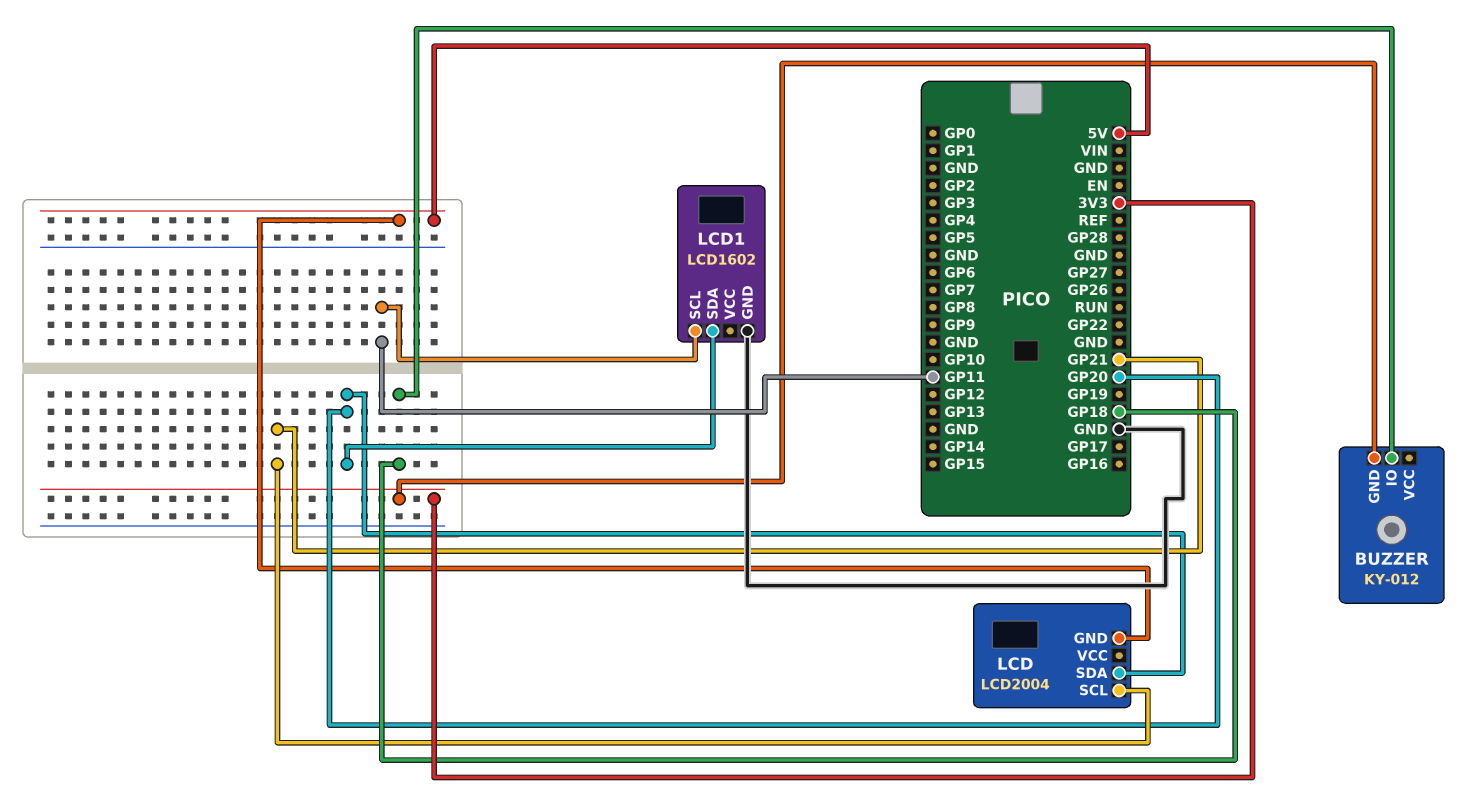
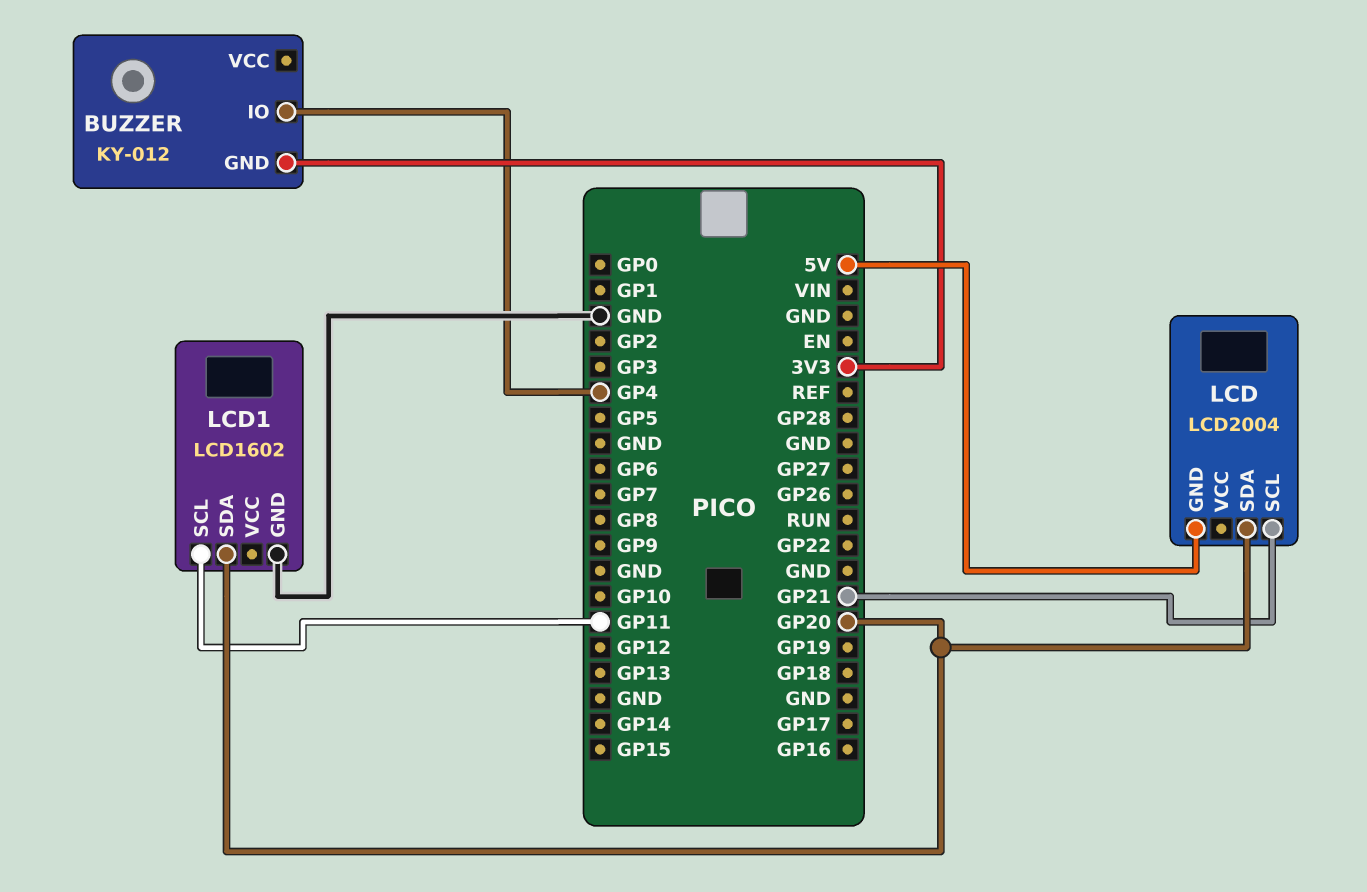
BUZZER pin IO: GP18 -> GP4

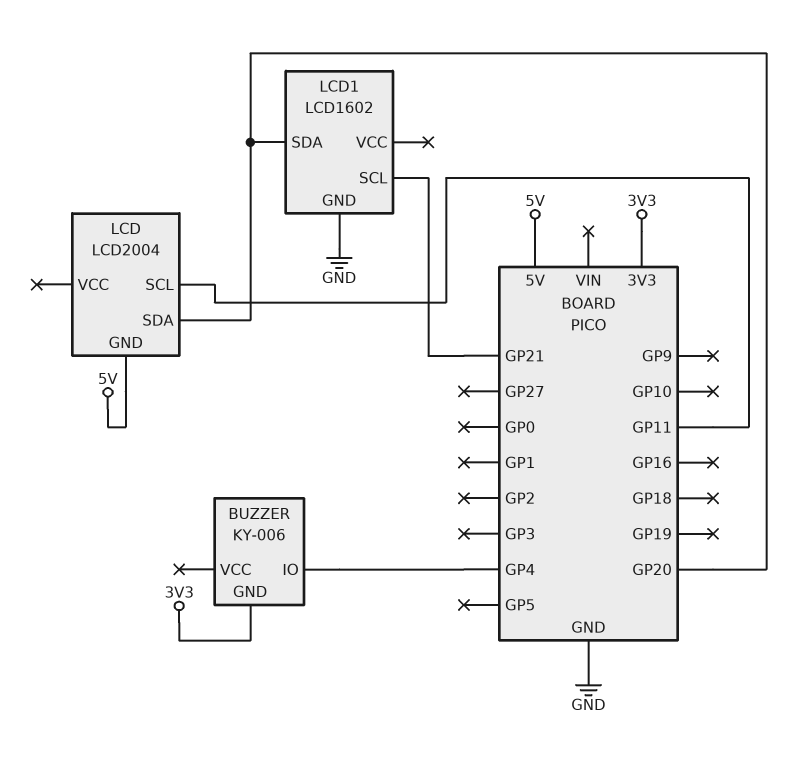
BUZZER: KY-012 -> KY-006
LCD pin SCL: GP21 -> GP11
LCD1 pin SCL: GP11 -> GP21

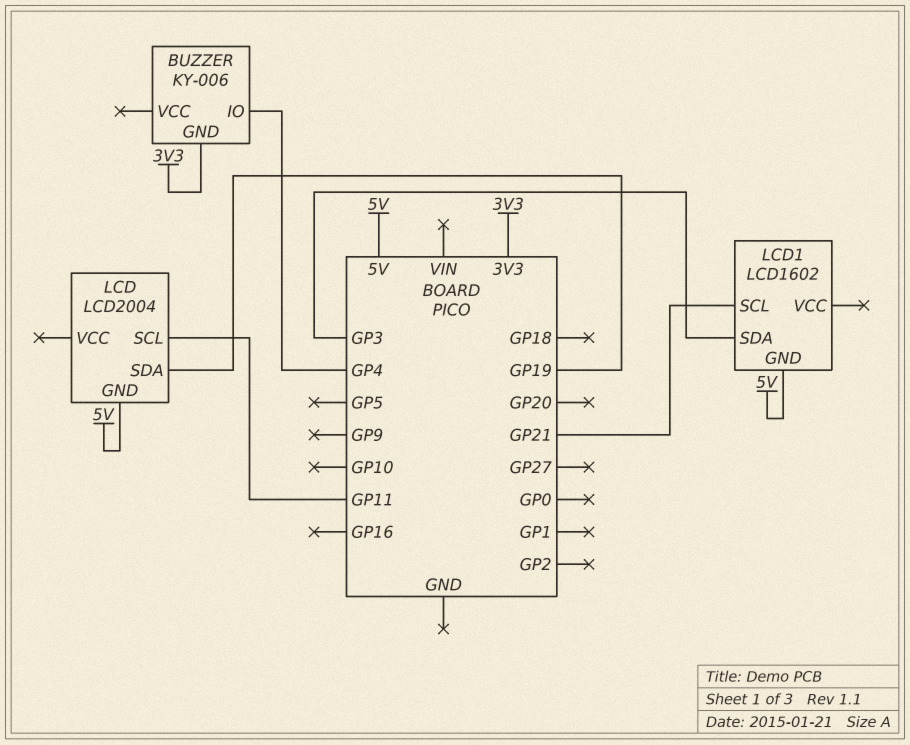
LCD pin SDA: GP20 -> GP19
LCD1 pin GND: GND -> 5V
LCD1 pin SDA: GP20 -> GP3

